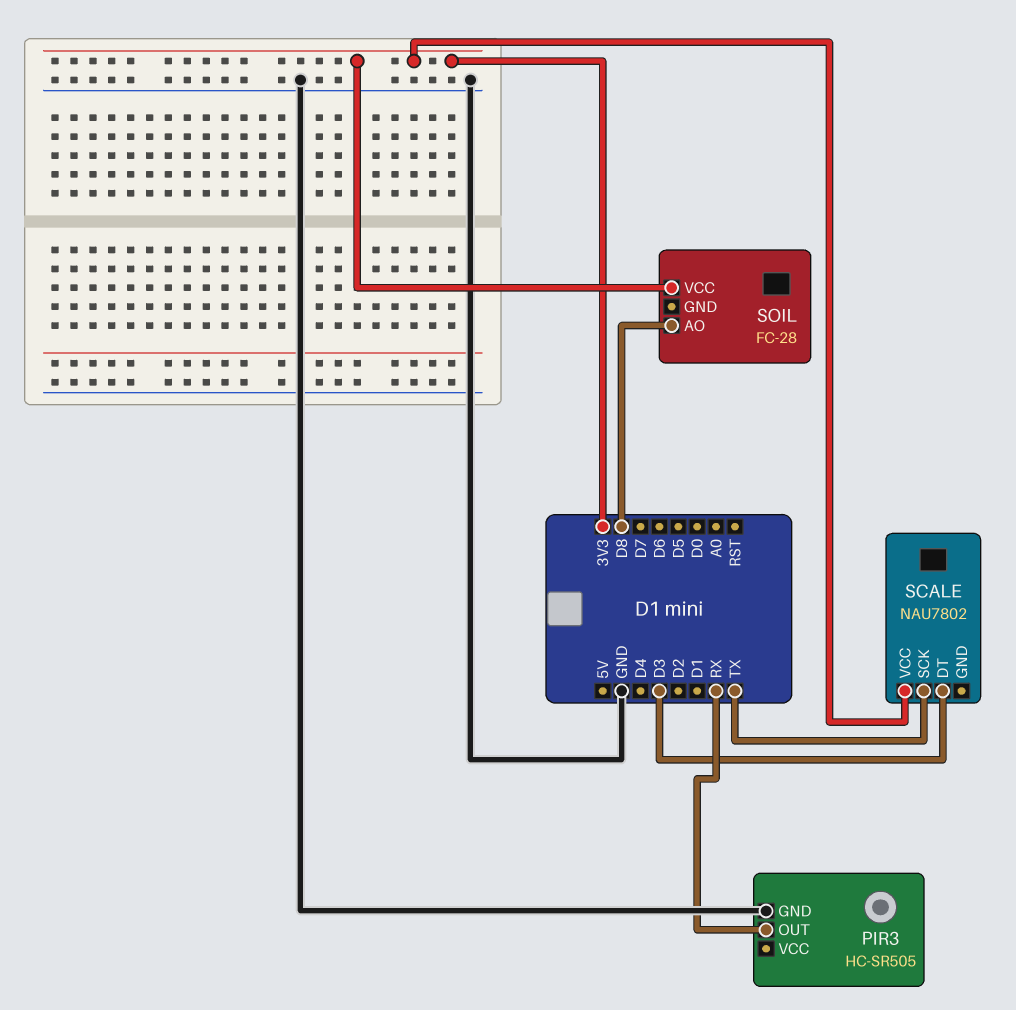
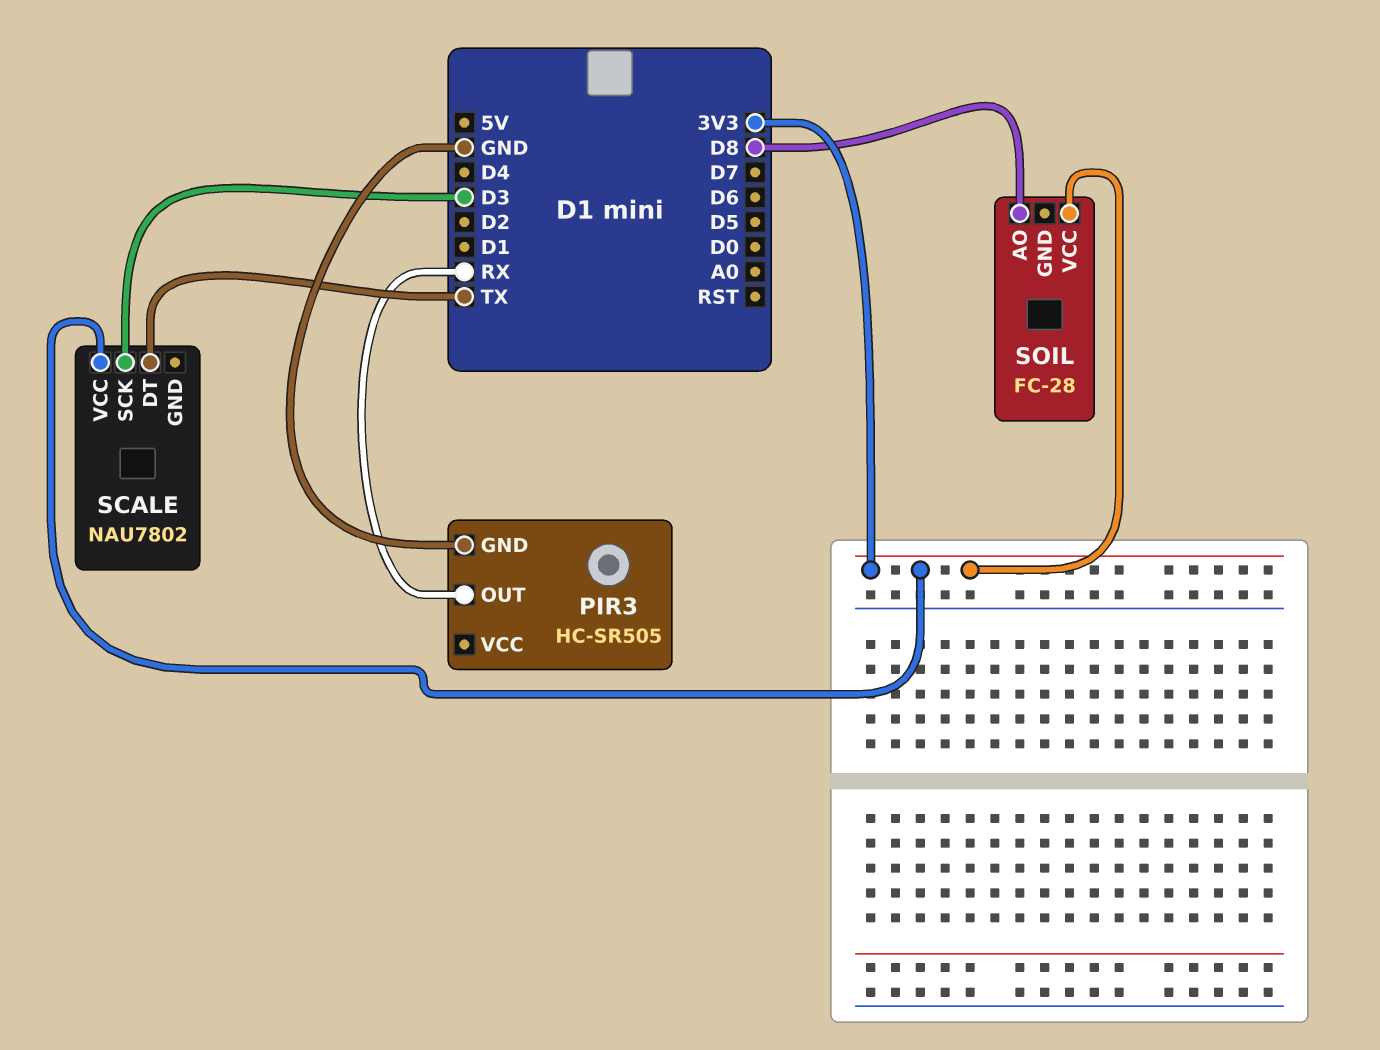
SCALE pin DT: D3 -> TX
SCALE pin SCK: TX -> D3

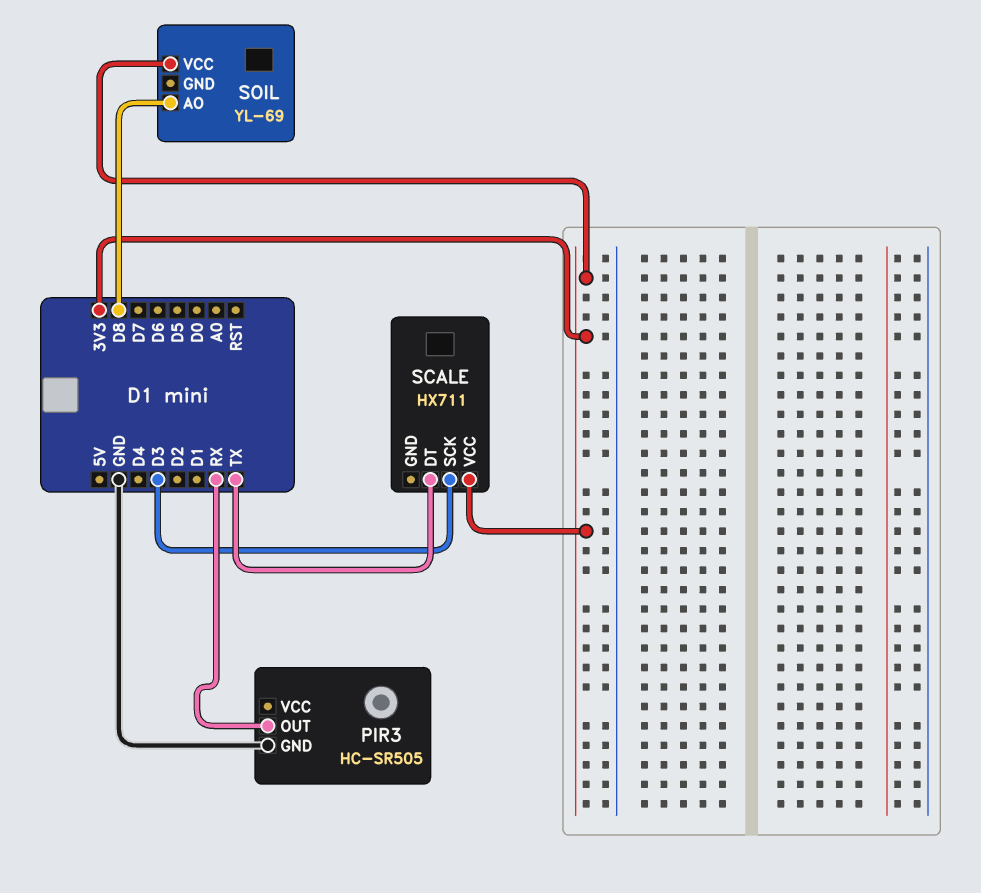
SCALE: NAU7802 -> HX711
SOIL: FC-28 -> YL-69

